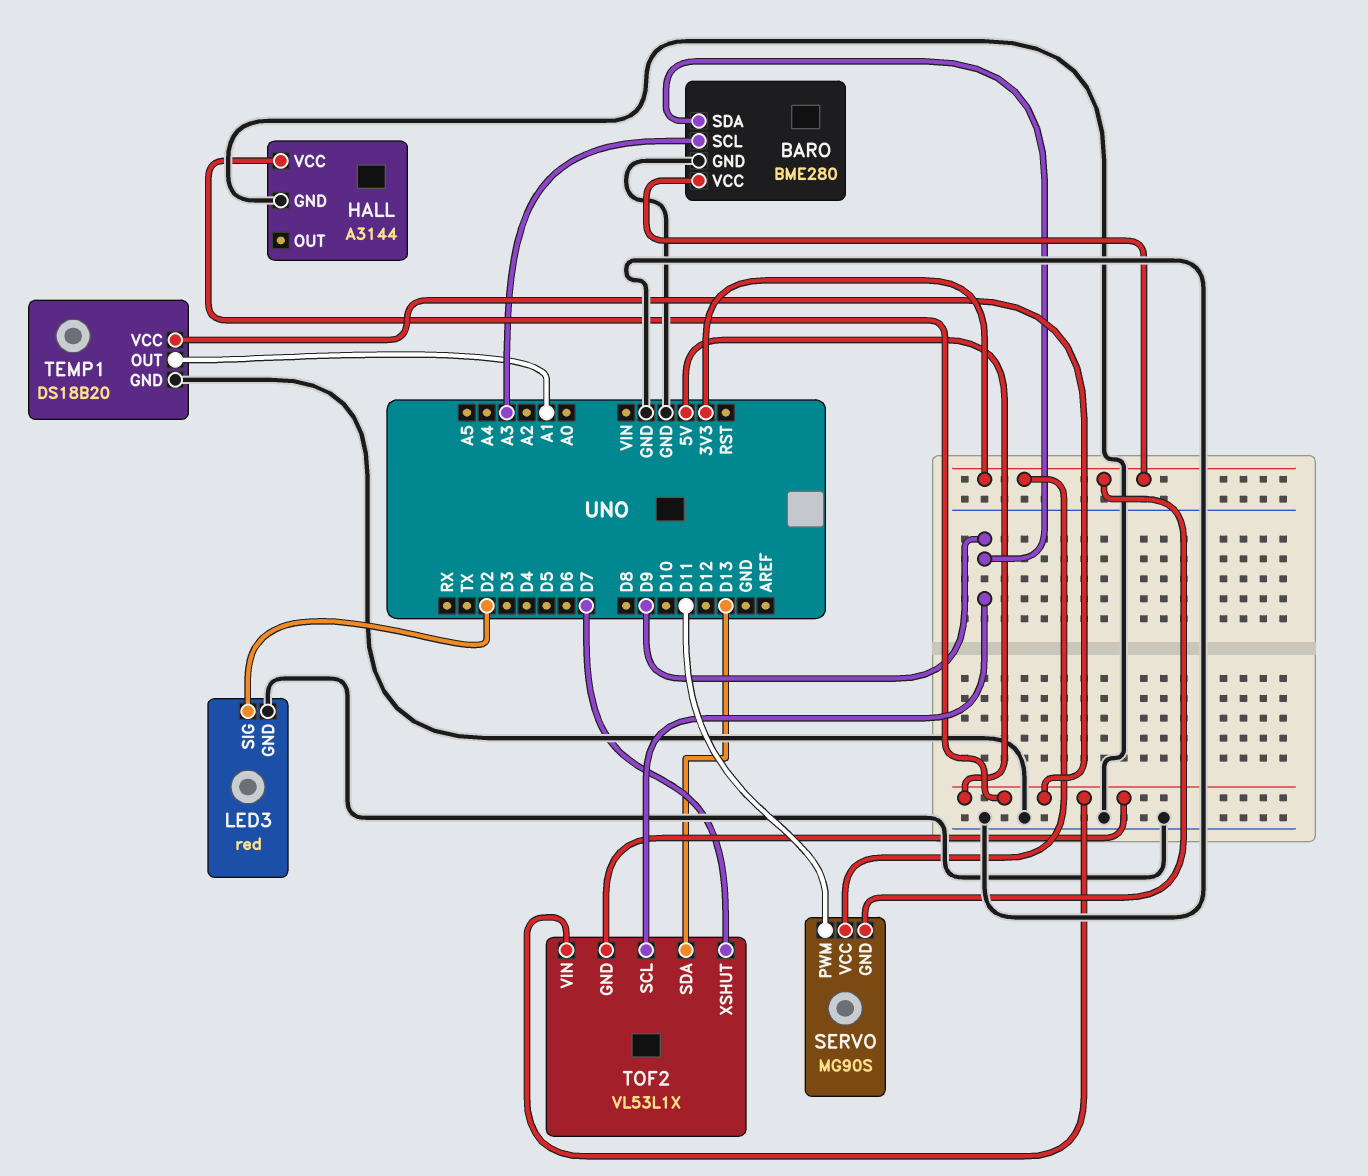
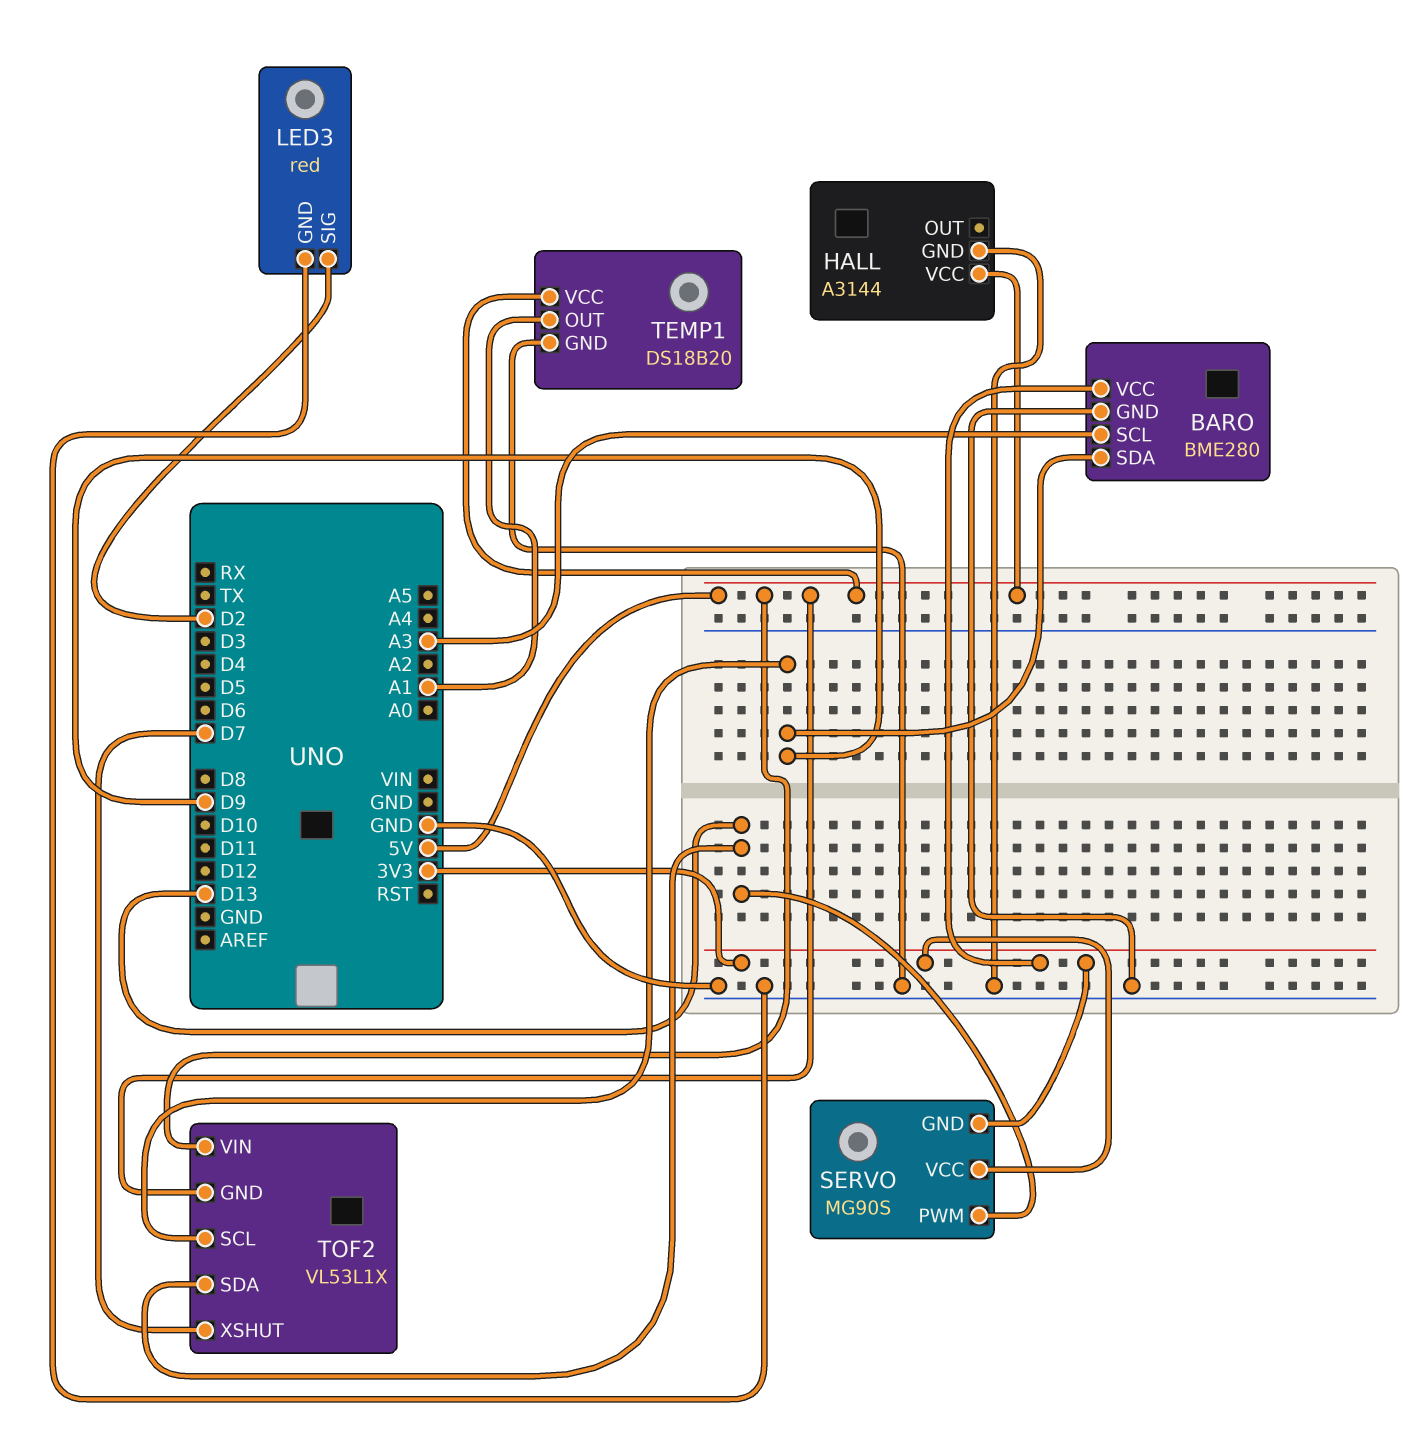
SERVO pin PWM: D11 -> D13

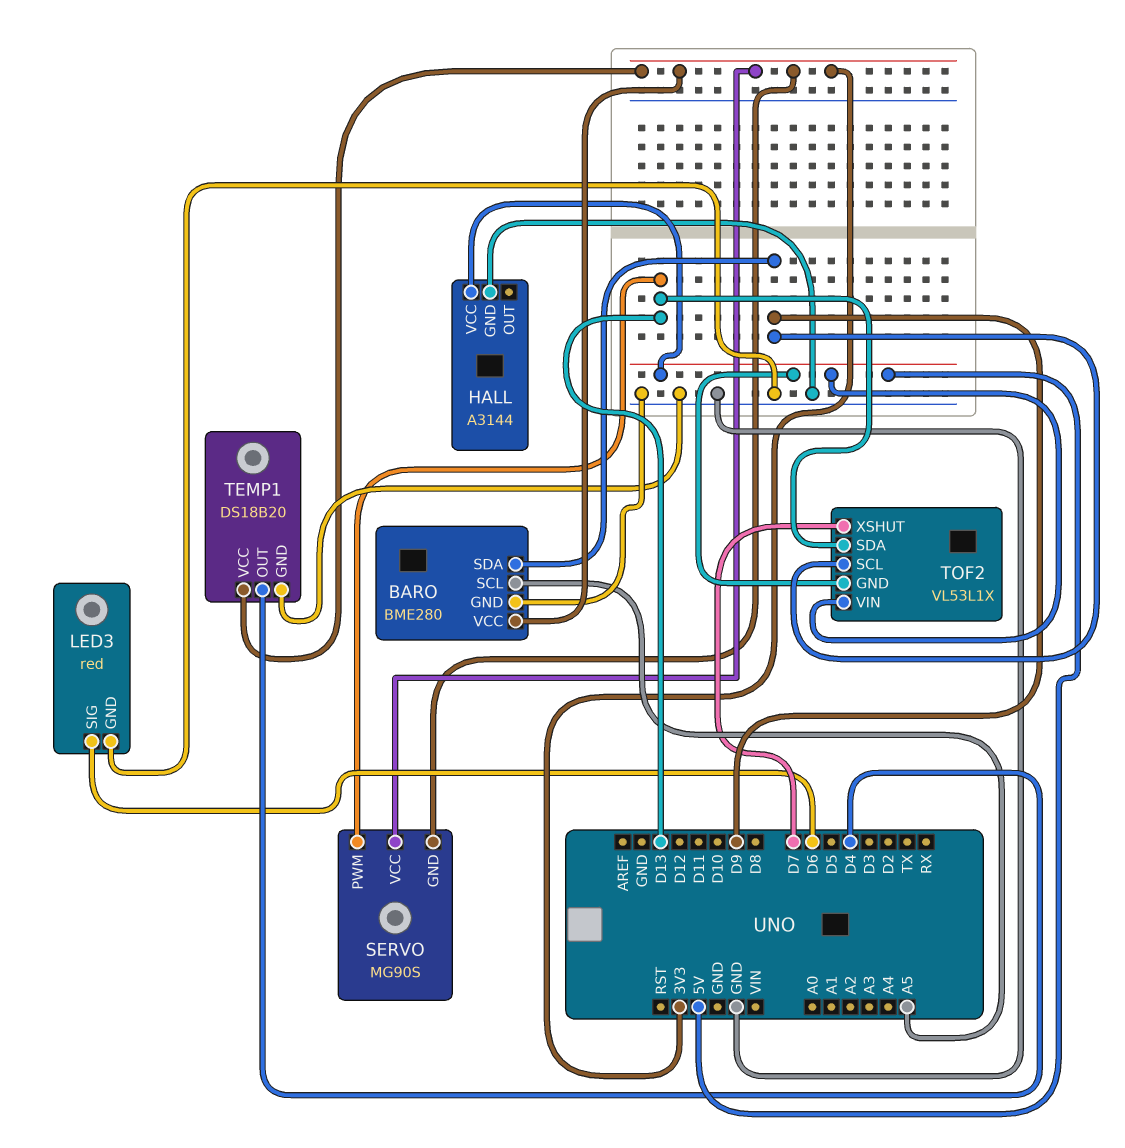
BARO pin SCL: A3 -> A5
LED3 pin SIG: D2 -> D6
TEMP1 pin OUT: A1 -> D4
TEMP1 pin VCC: 5V -> 3V3

